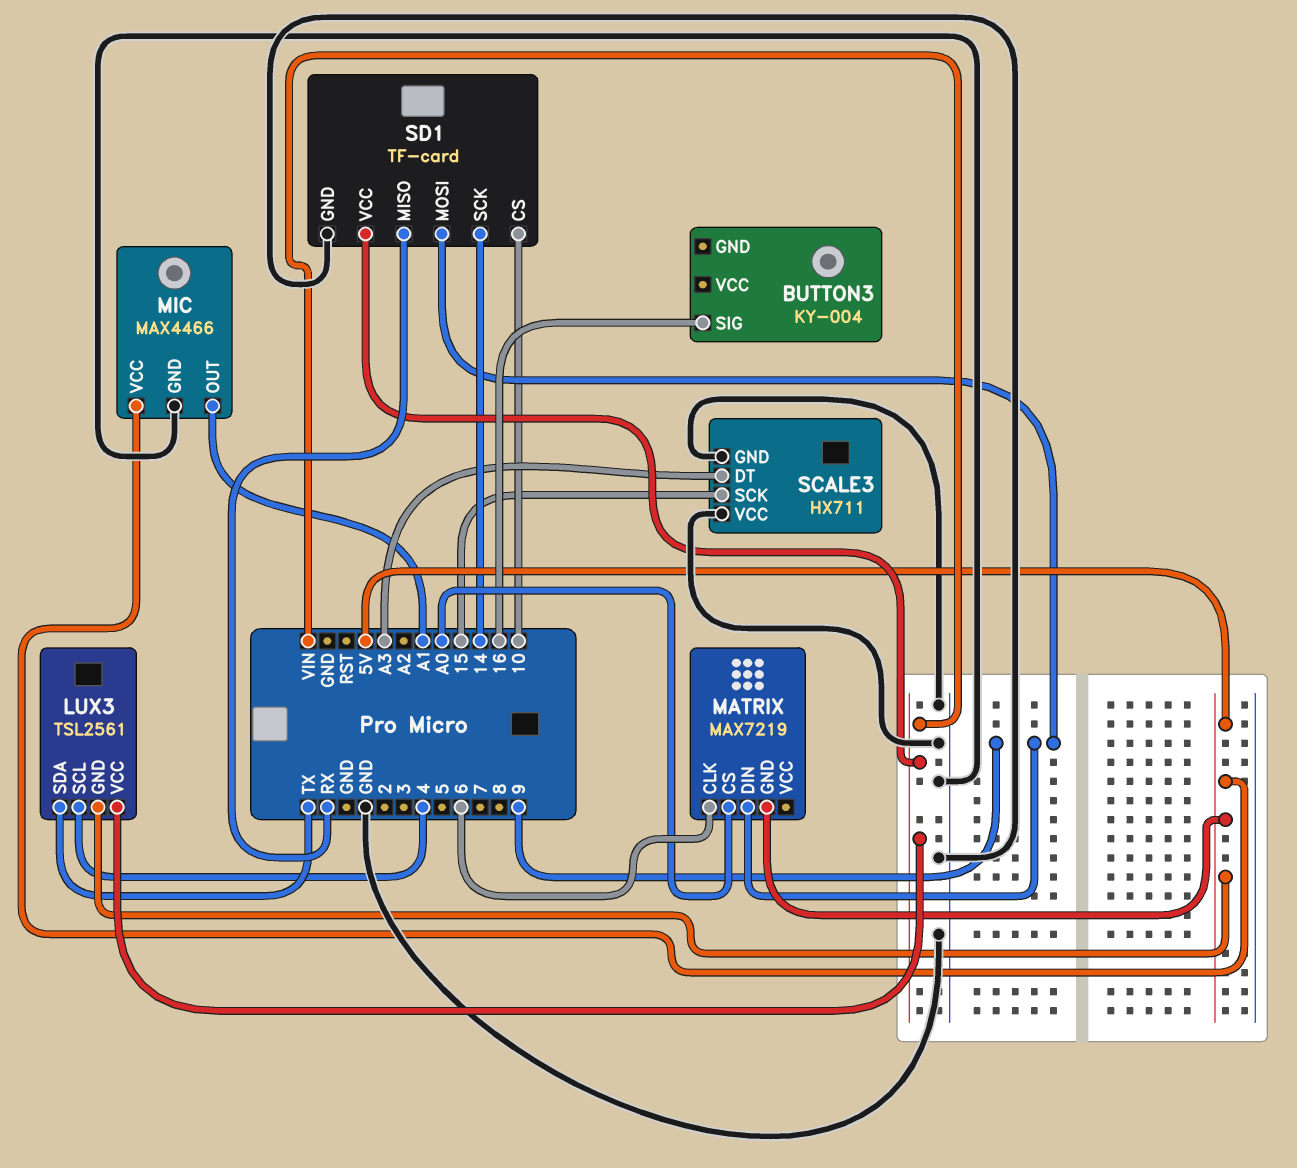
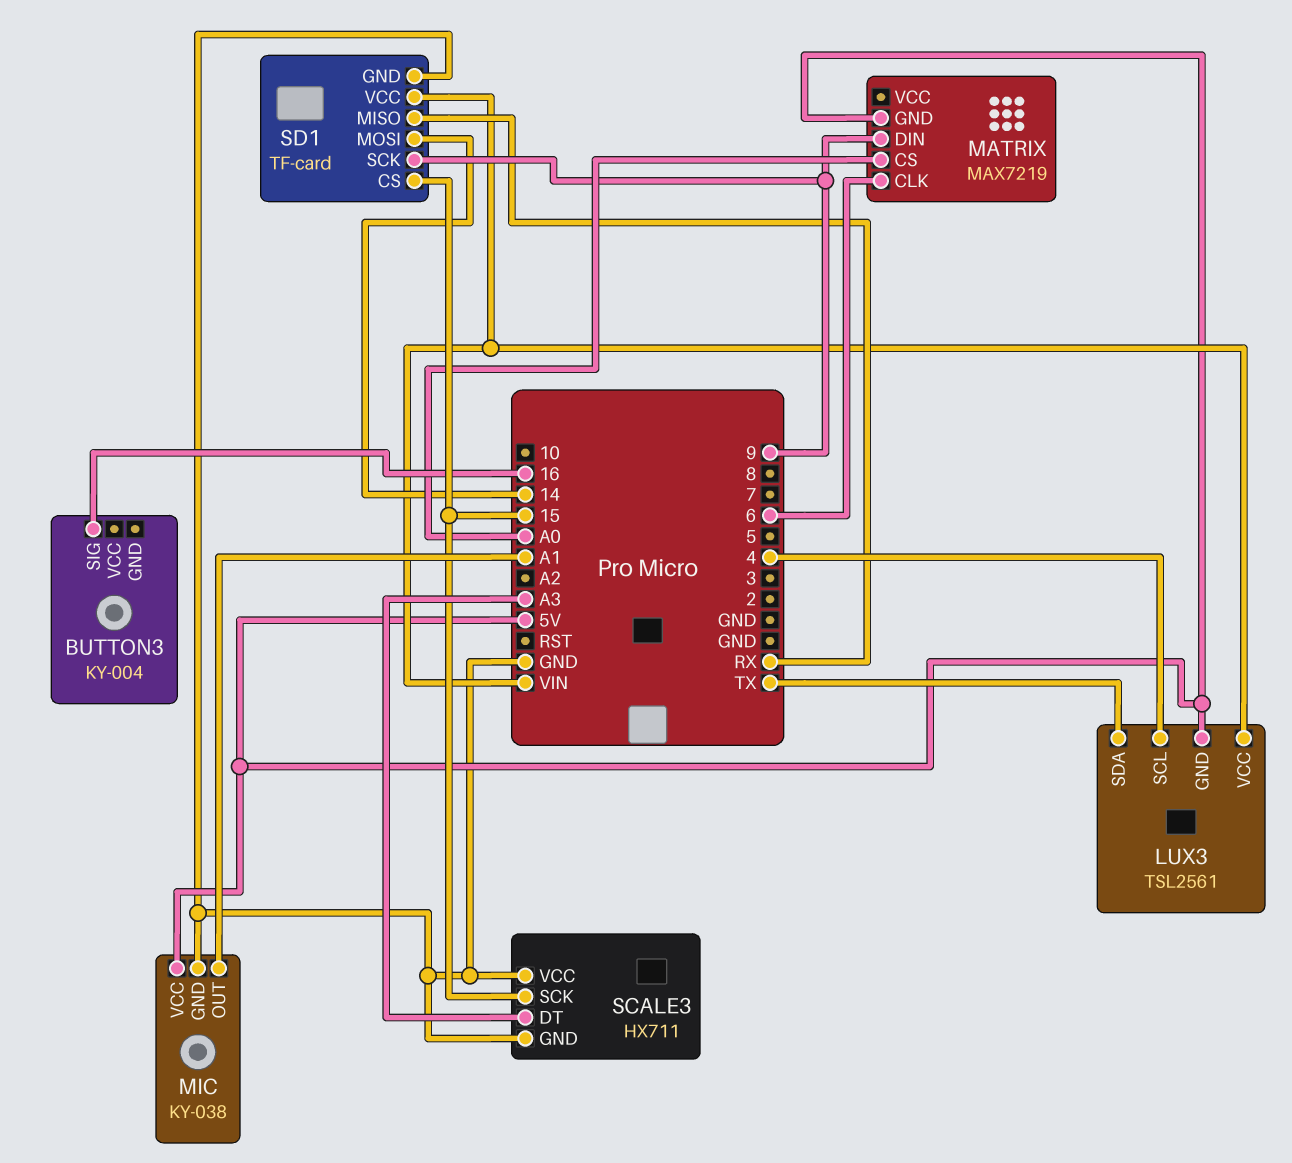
MIC: MAX4466 -> KY-038
SD1 pin CS: 10 -> 15
SD1 pin MOSI: 9 -> 14
SD1 pin SCK: 14 -> 9

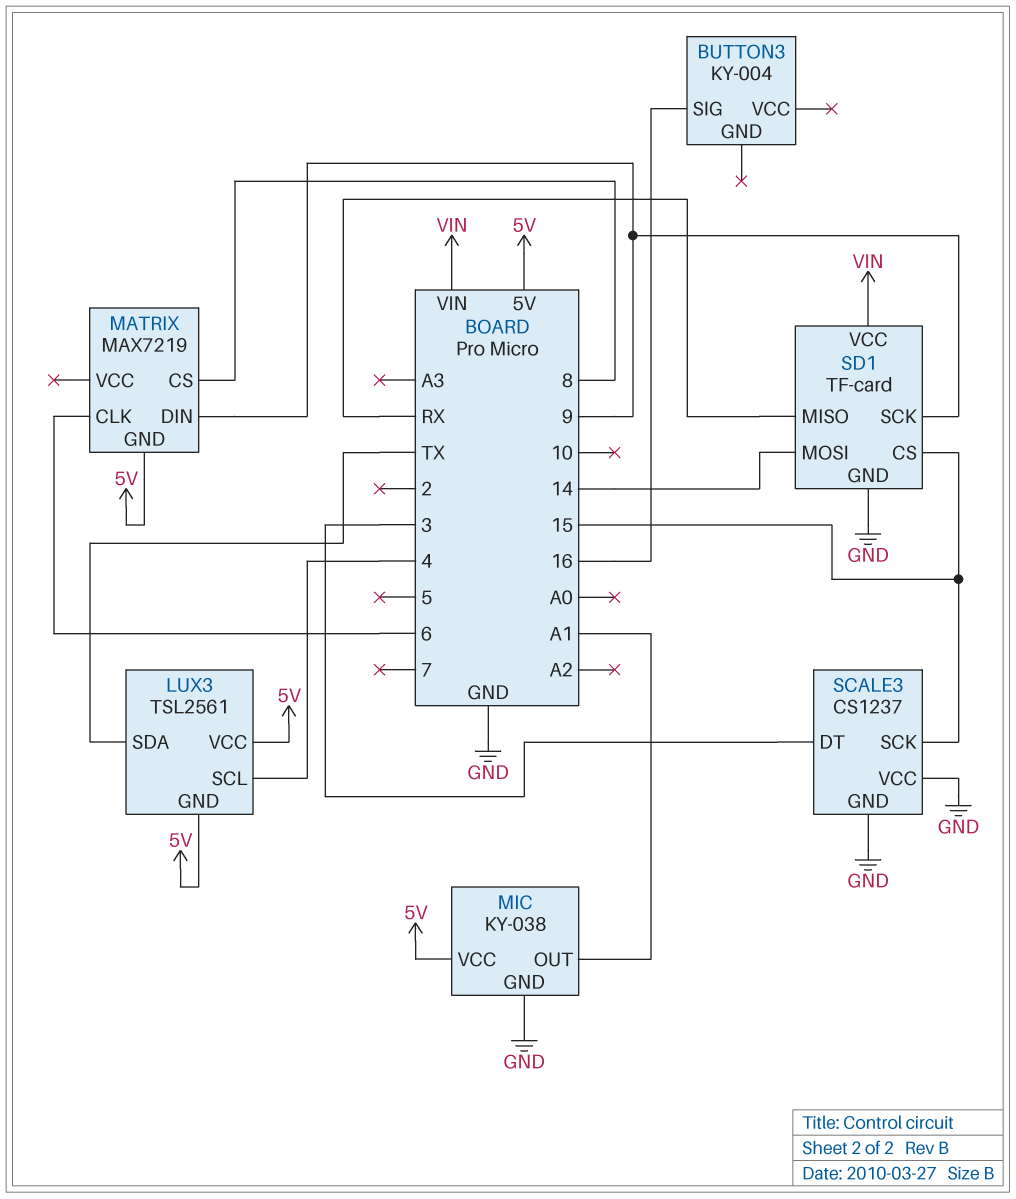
LUX3 pin VCC: VIN -> 5V
MATRIX pin CS: A0 -> 8
SCALE3: HX711 -> CS1237
SCALE3 pin DT: A3 -> 3

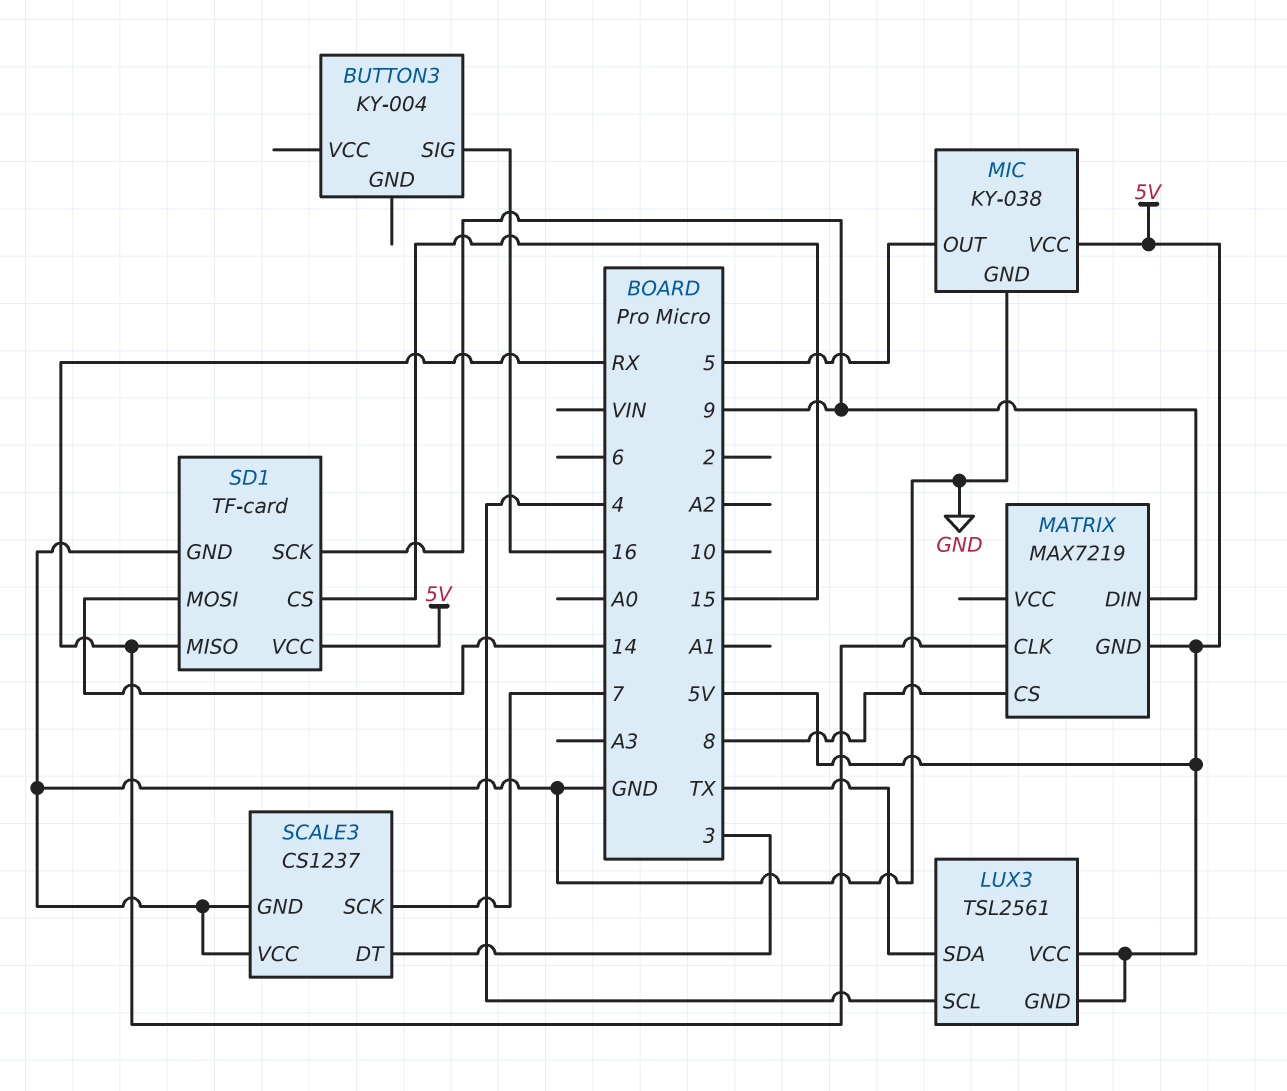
MATRIX pin CLK: 6 -> RX
MIC pin OUT: A1 -> 5
SCALE3 pin SCK: 15 -> 7
SD1 pin VCC: VIN -> 5V

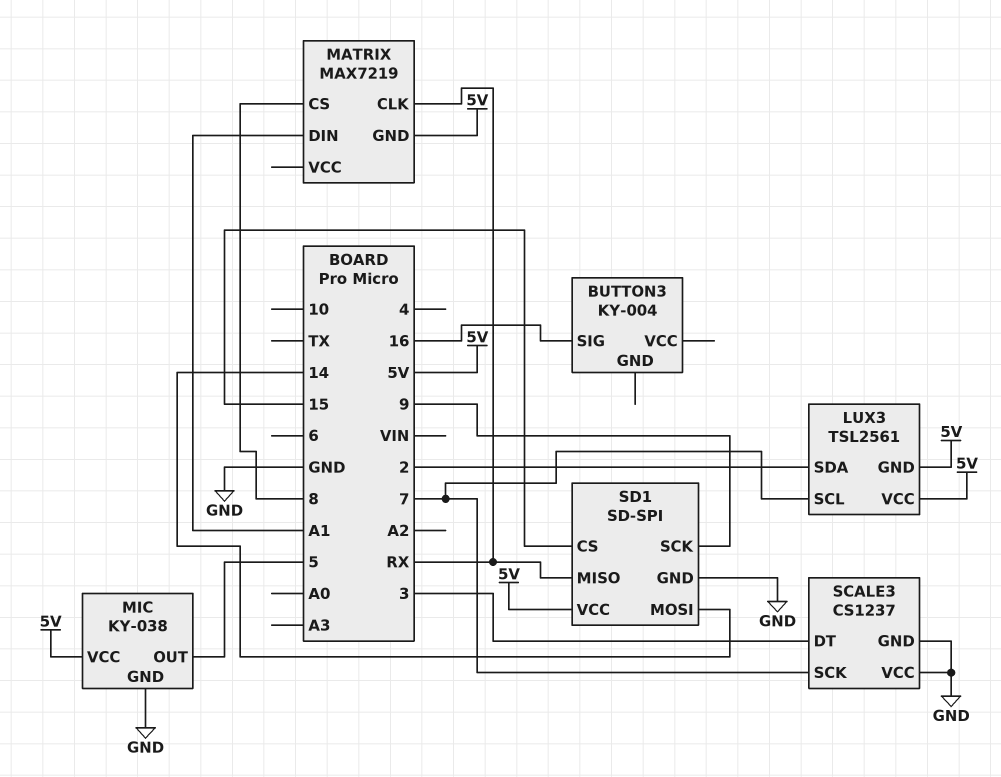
LUX3 pin SCL: 4 -> 7
LUX3 pin SDA: TX -> 2
MATRIX pin DIN: 9 -> A1
SD1: TF-card -> SD-SPI

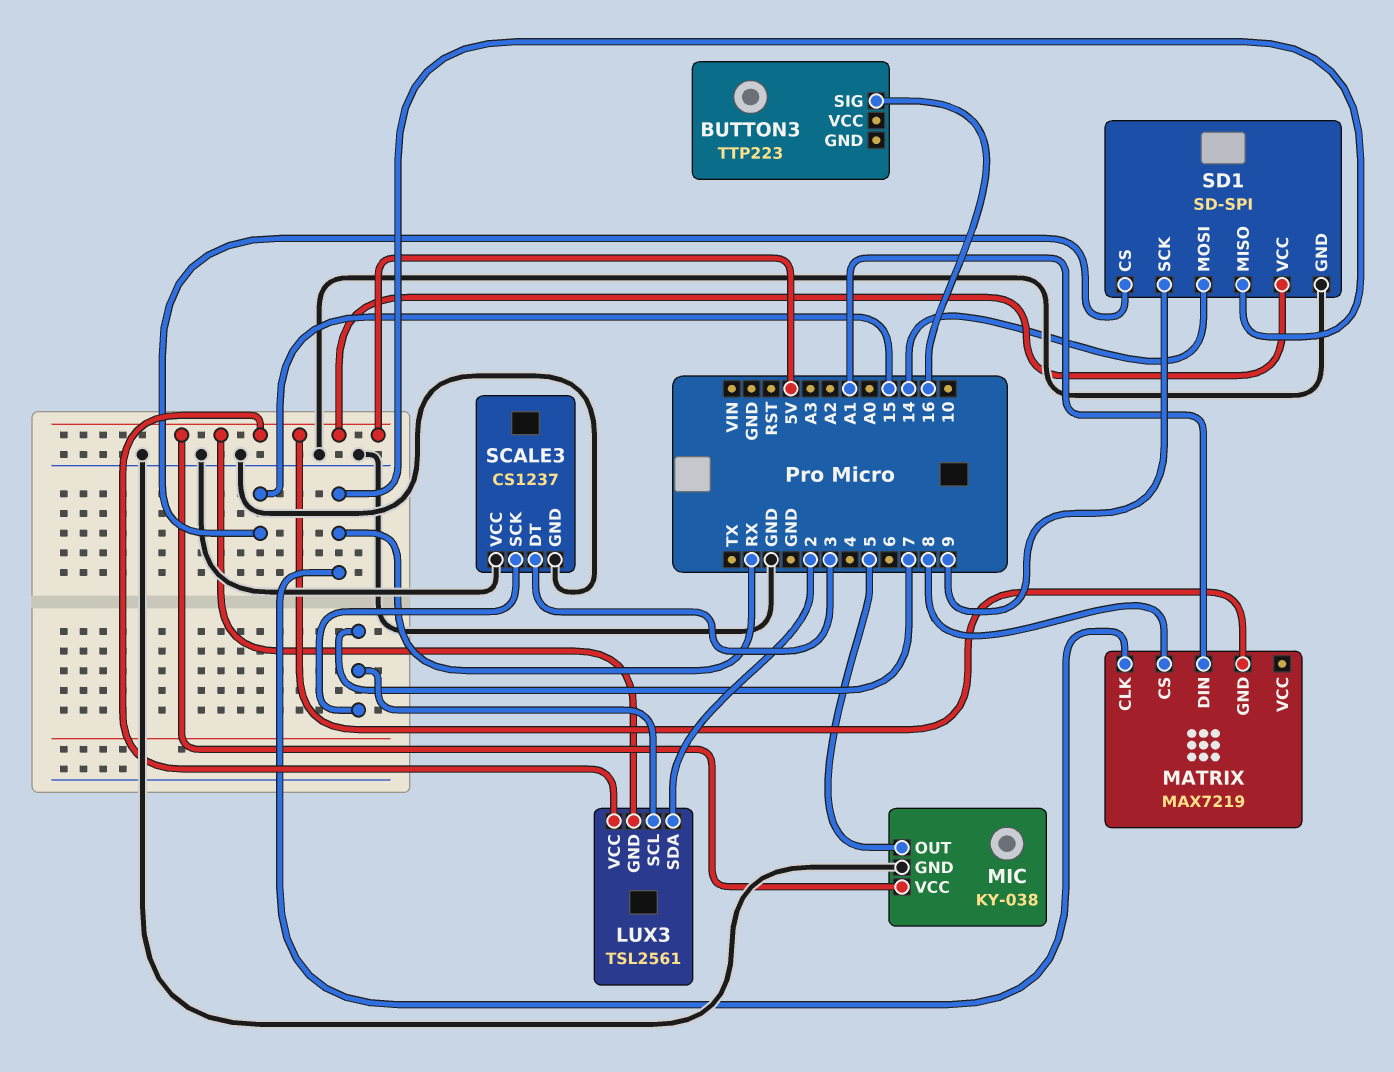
BUTTON3: KY-004 -> TTP223

